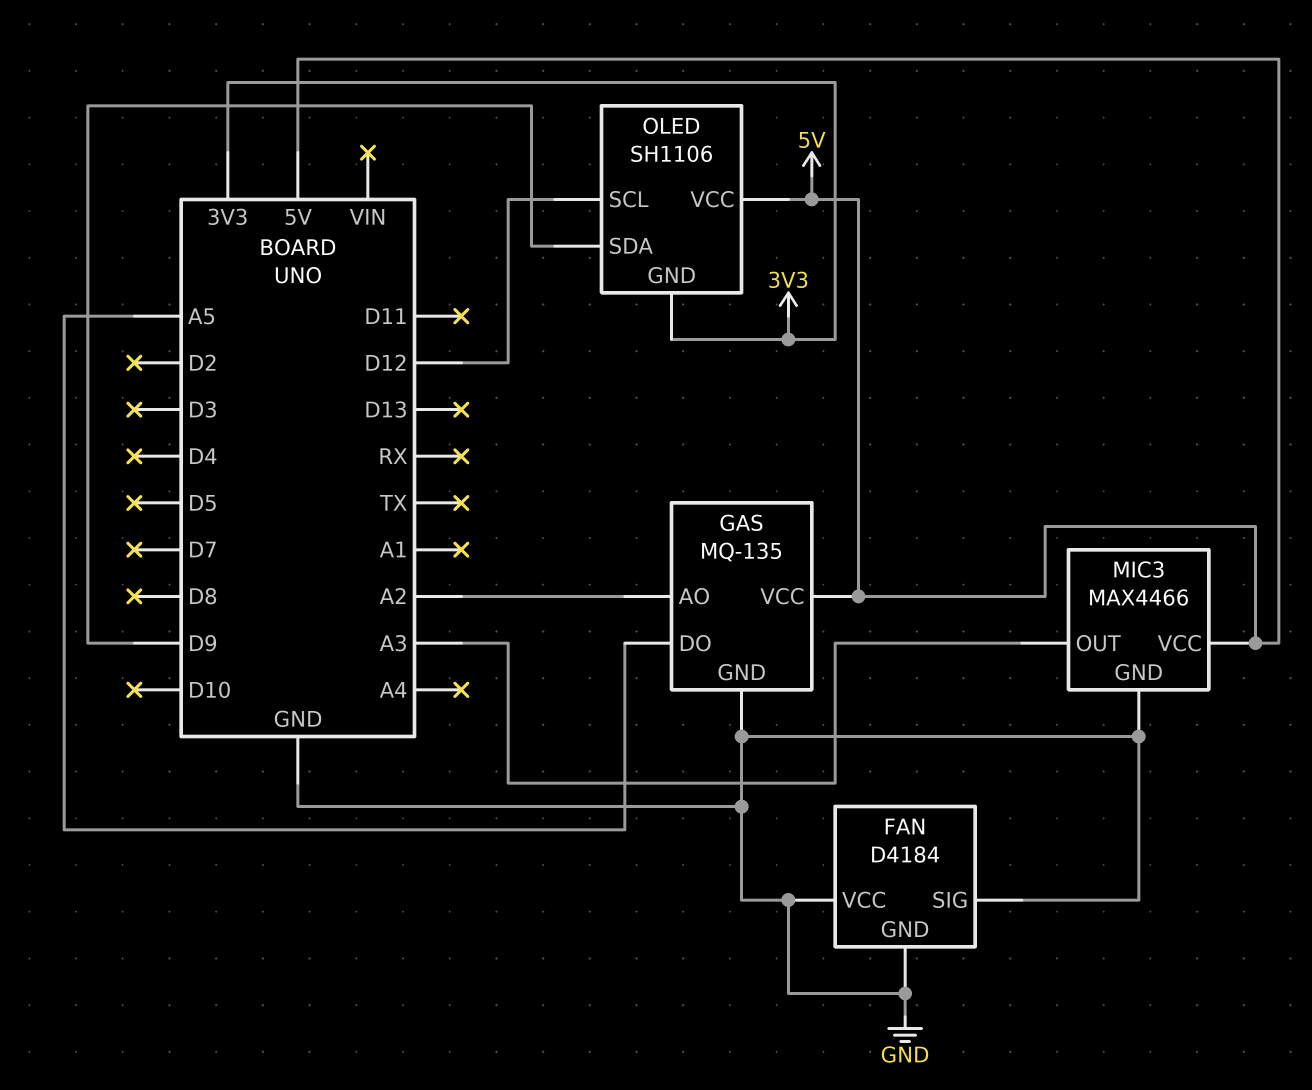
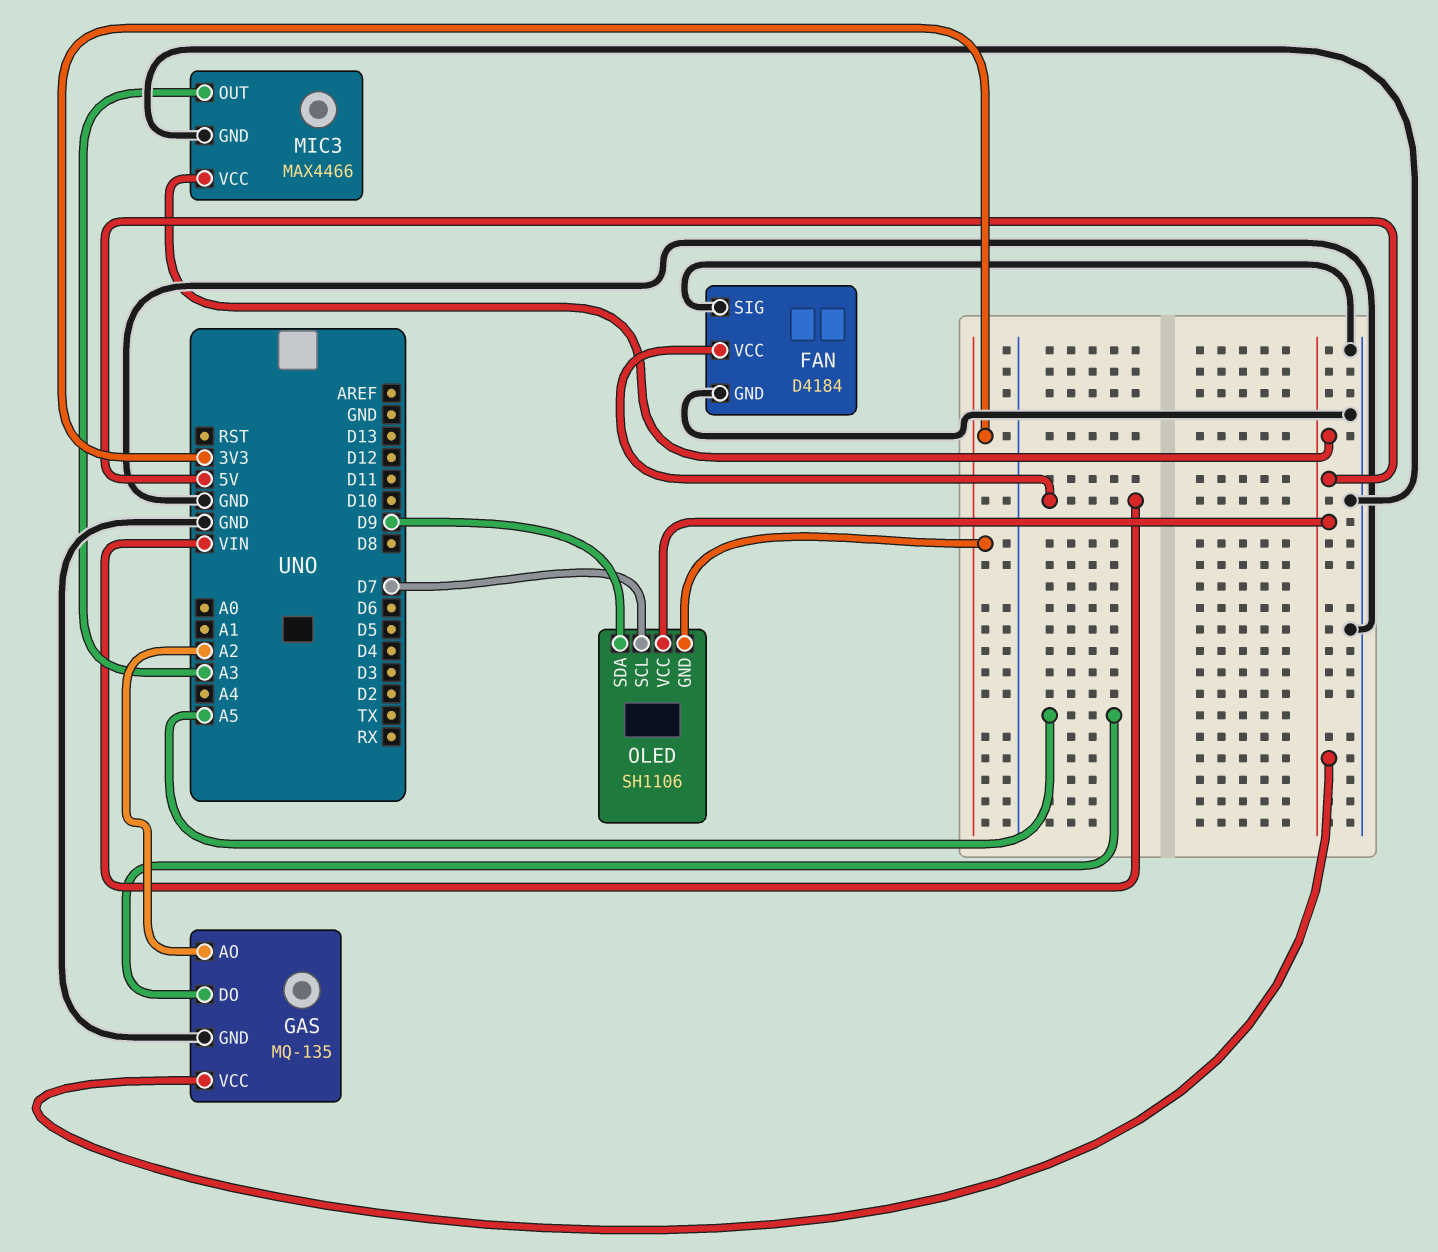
FAN pin VCC: GND -> VIN
OLED pin SCL: D12 -> D7

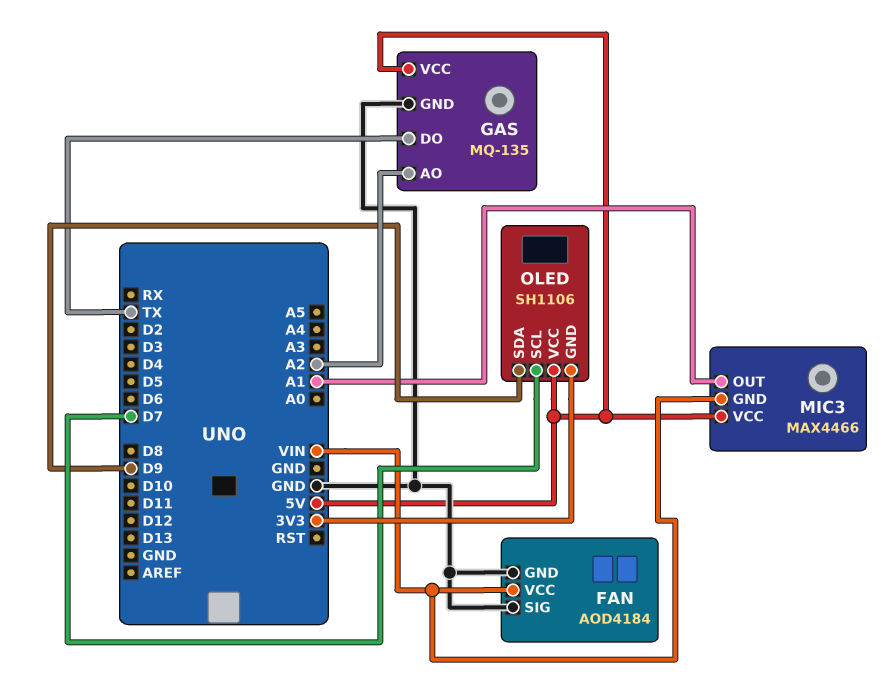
FAN: D4184 -> AOD4184
GAS pin DO: A5 -> TX
MIC3 pin GND: GND -> VIN
MIC3 pin OUT: A3 -> A1

